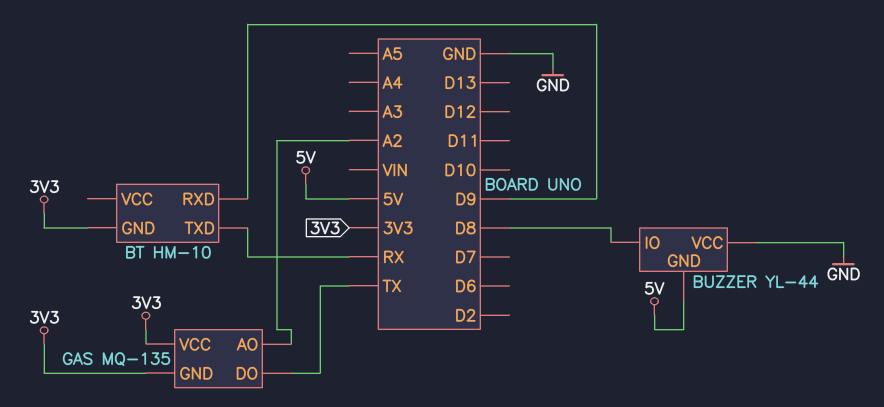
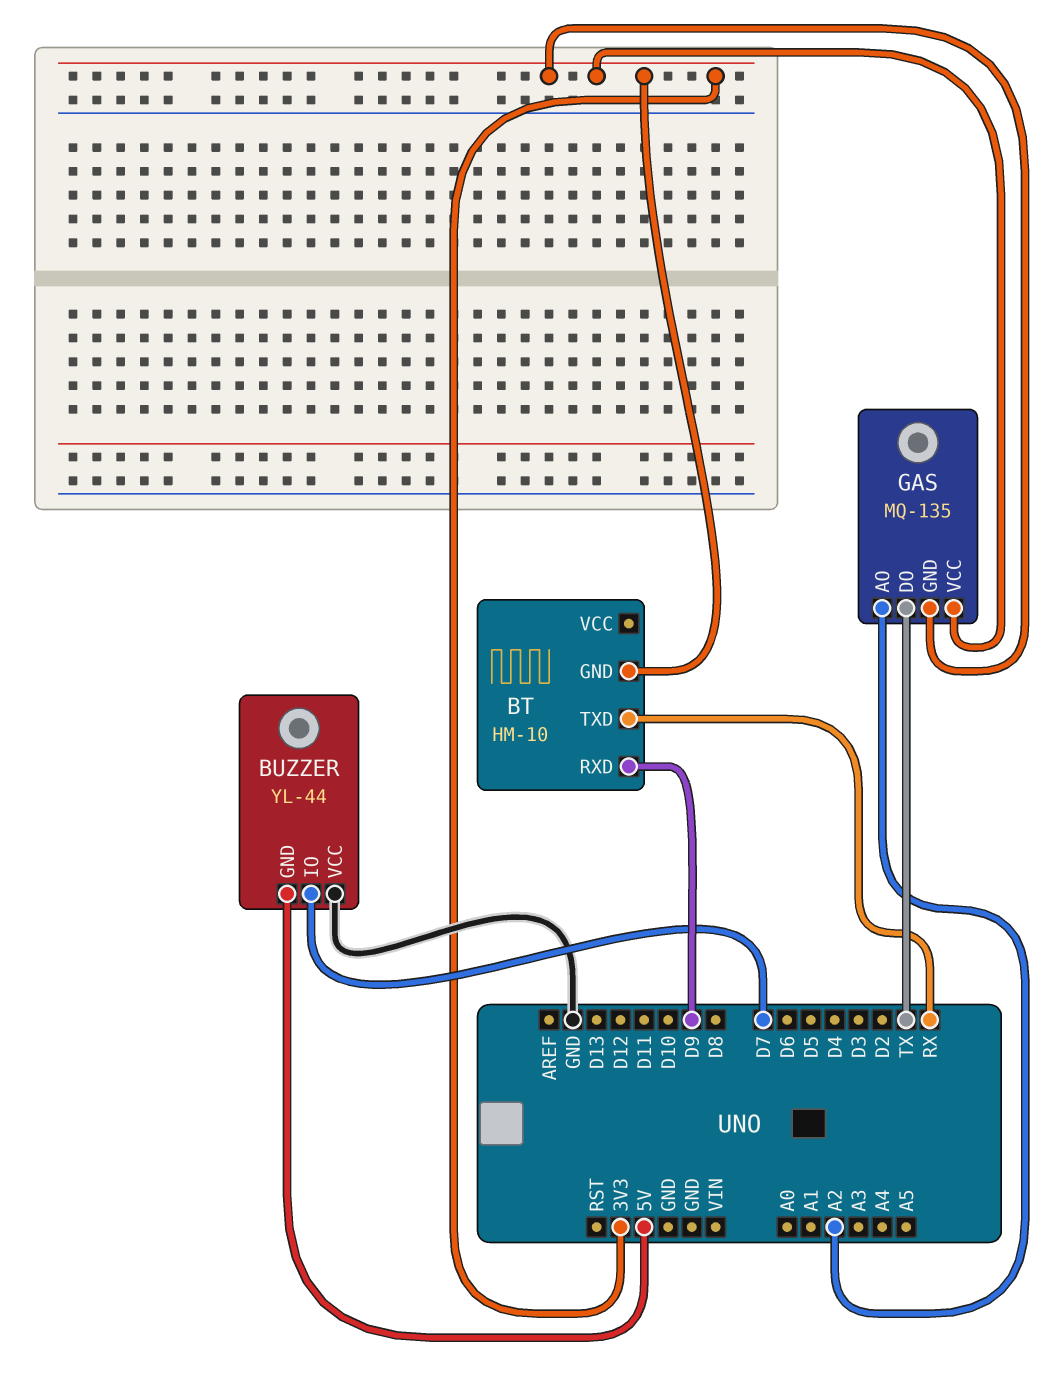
BUZZER pin IO: D8 -> D7

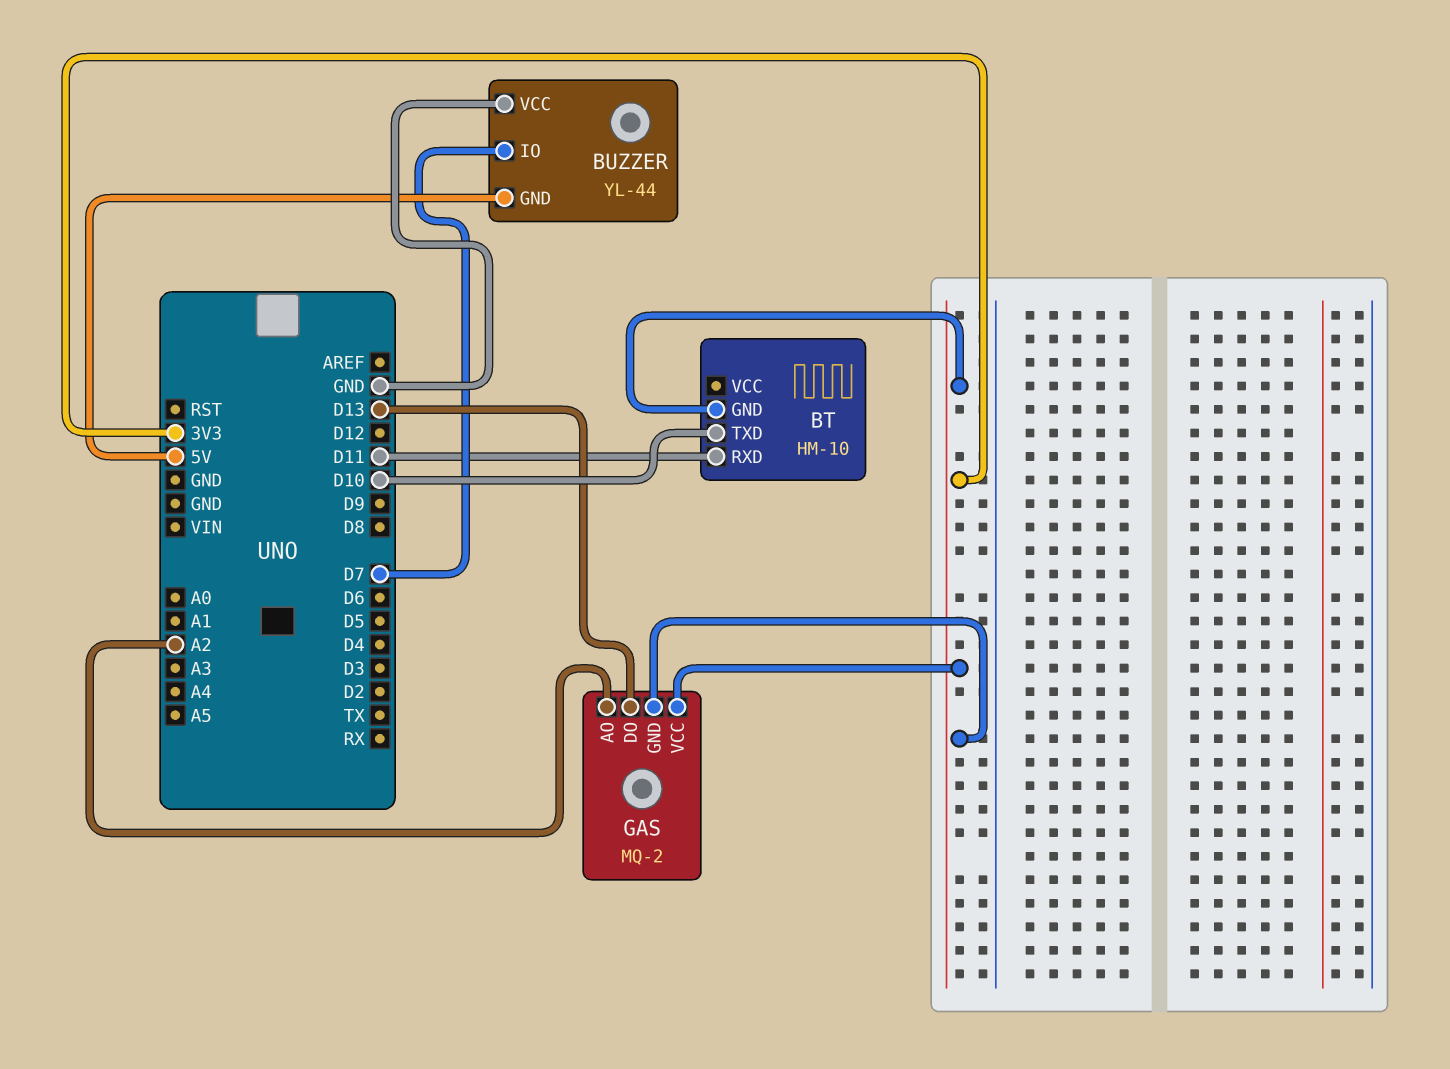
BT pin RXD: D9 -> D11
BT pin TXD: RX -> D10
GAS: MQ-135 -> MQ-2
GAS pin DO: TX -> D13

